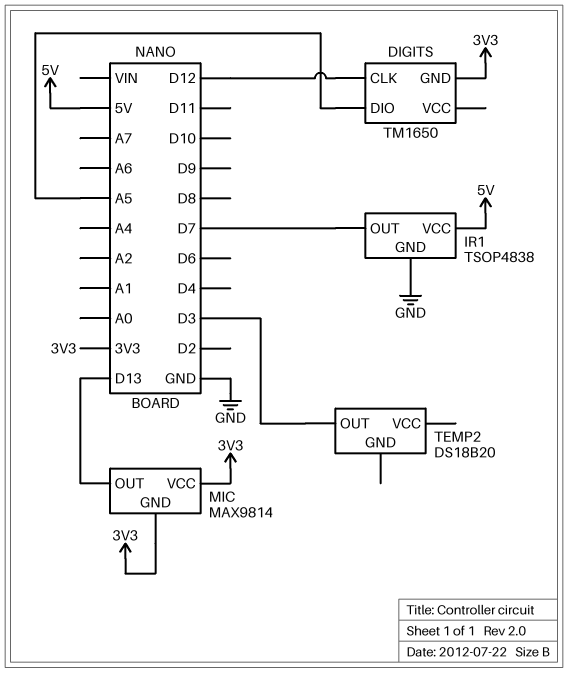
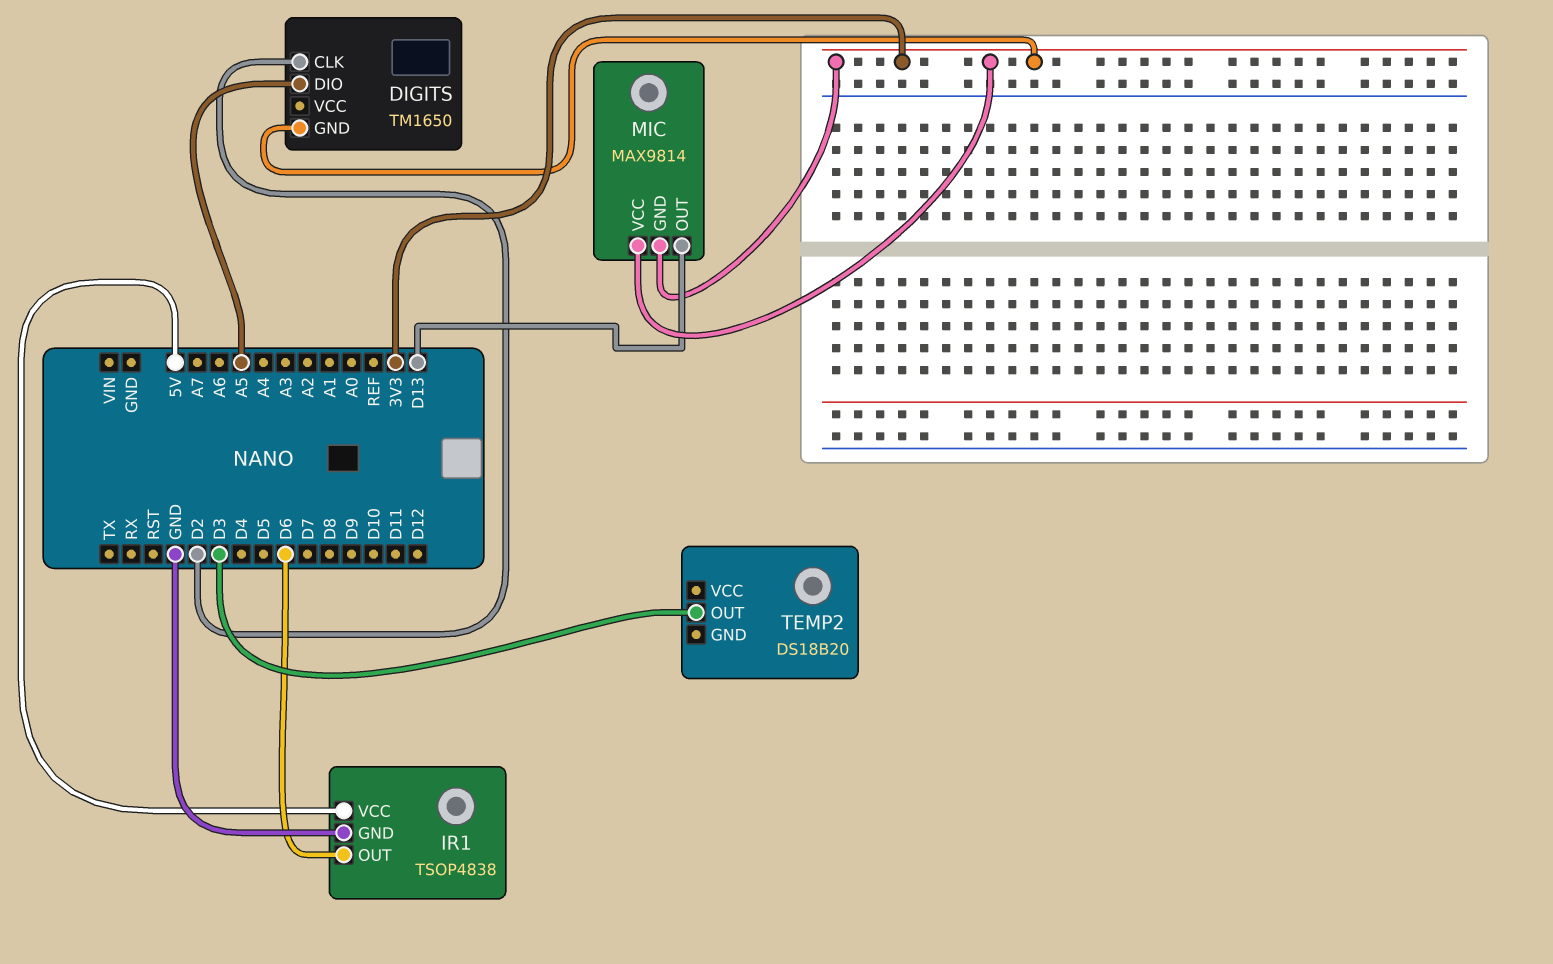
DIGITS pin CLK: D12 -> D2
IR1 pin OUT: D7 -> D6

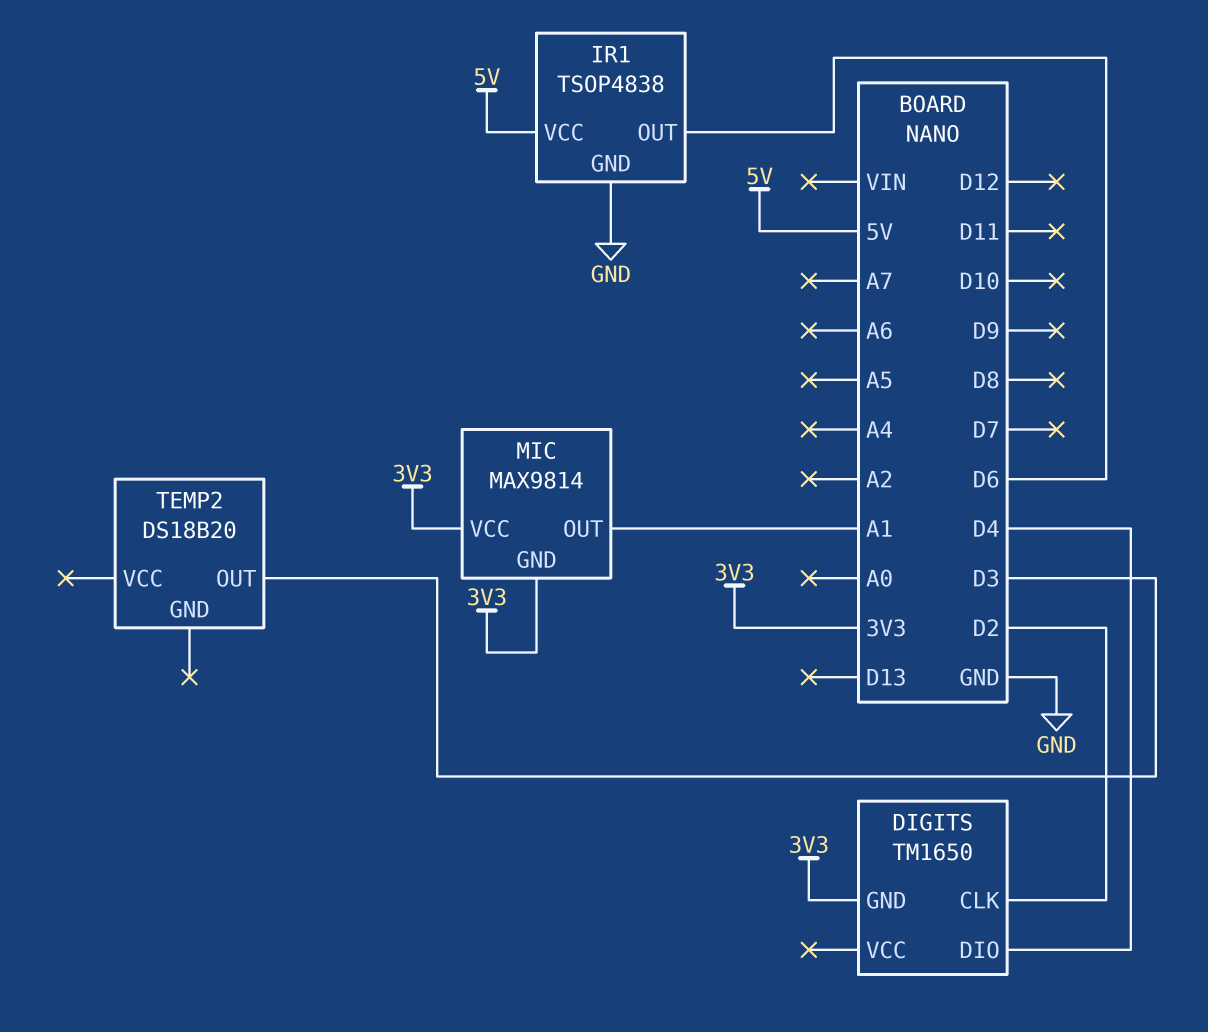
DIGITS pin DIO: A5 -> D4
MIC pin OUT: D13 -> A1

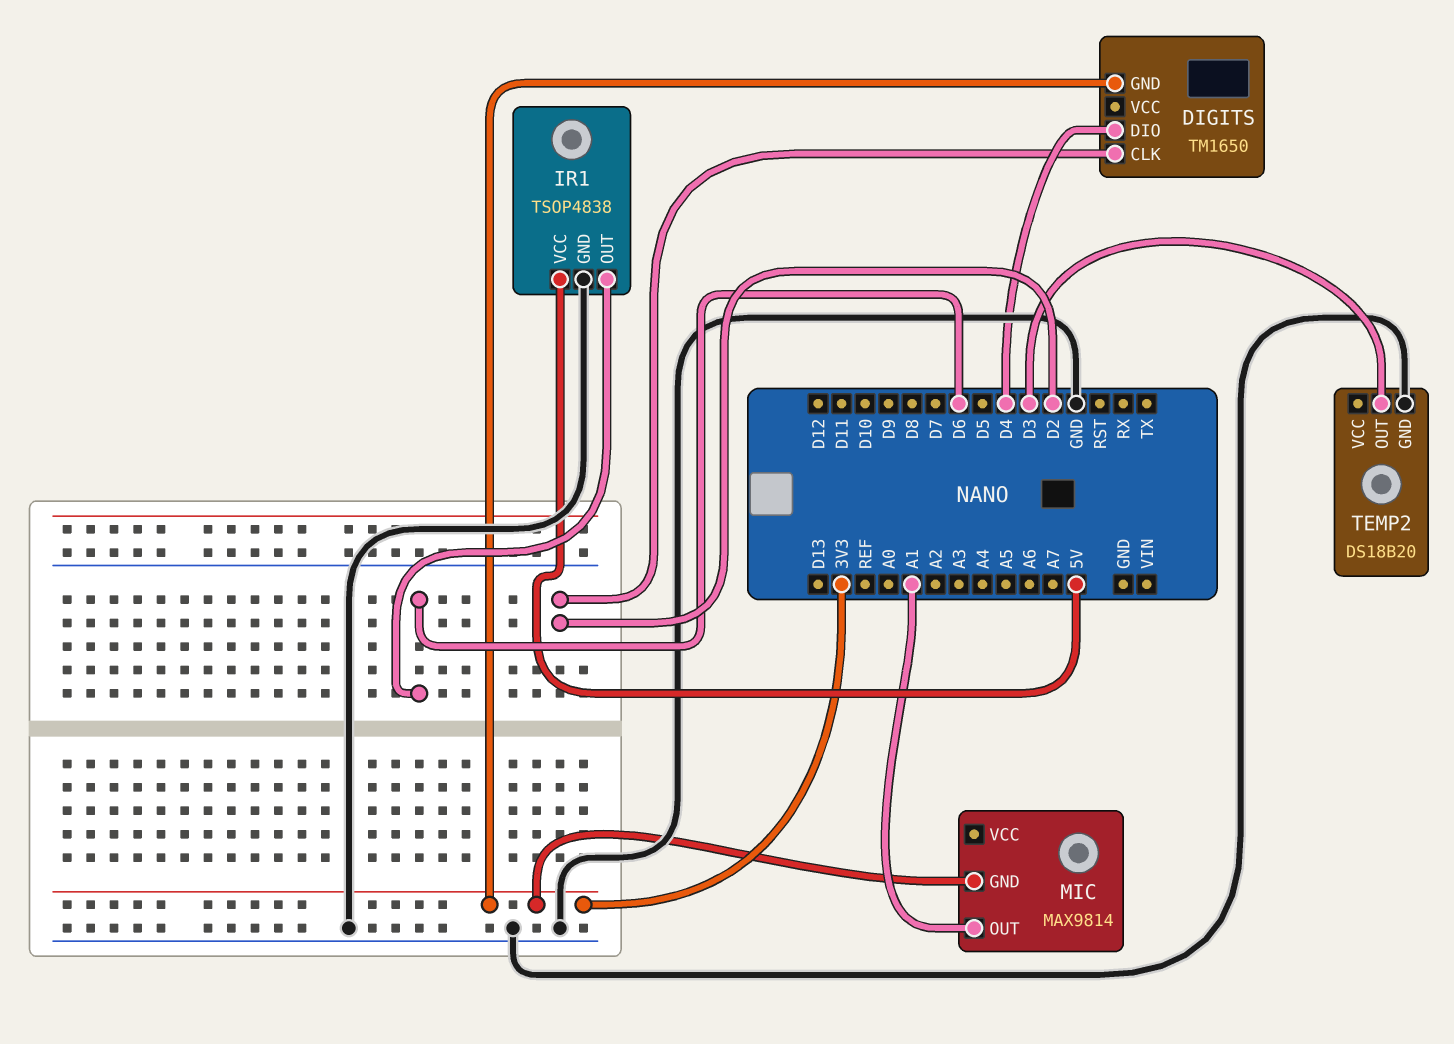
MIC pin VCC: 3V3 -> none
TEMP2 pin GND: none -> GND

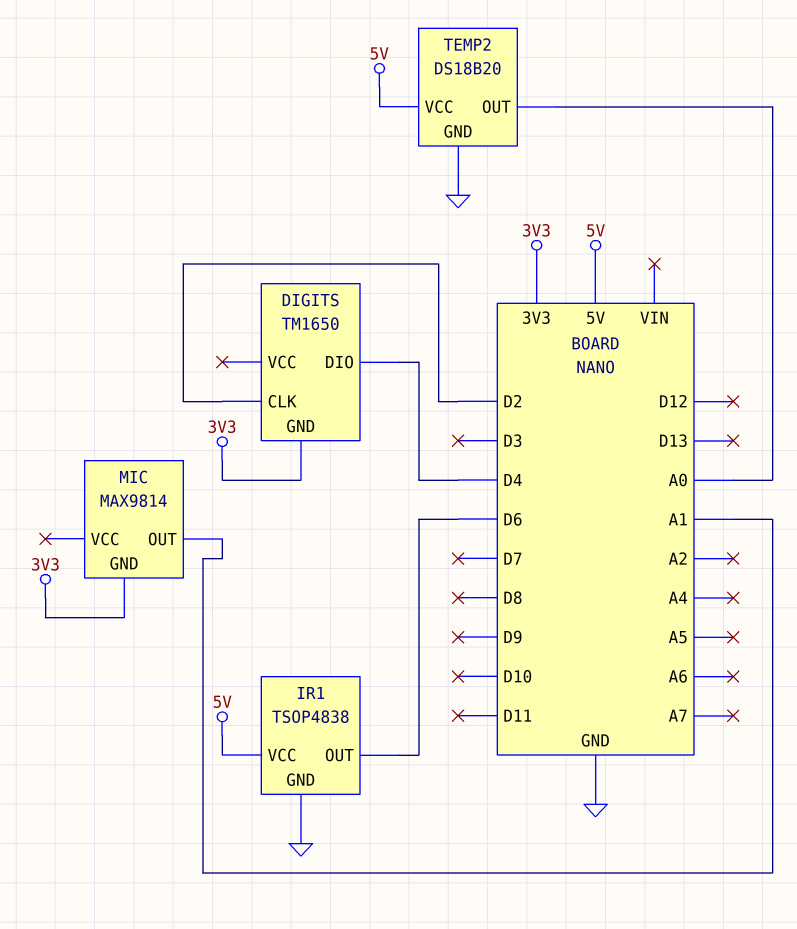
TEMP2 pin OUT: D3 -> A0
TEMP2 pin VCC: none -> 5V

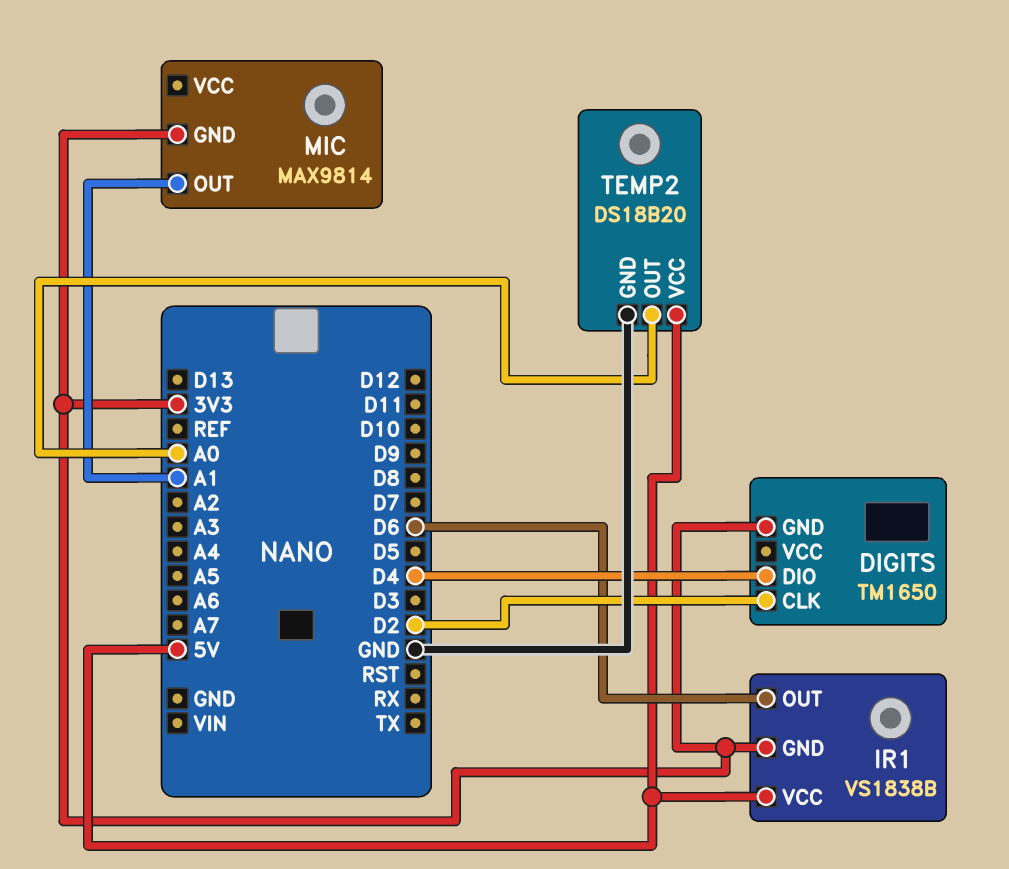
IR1: TSOP4838 -> VS1838B
IR1 pin GND: GND -> 3V3

